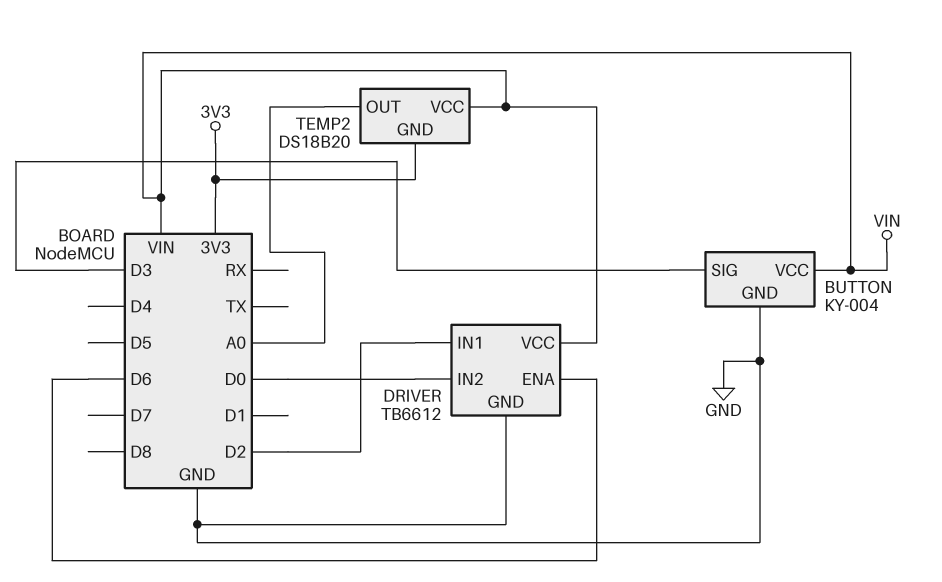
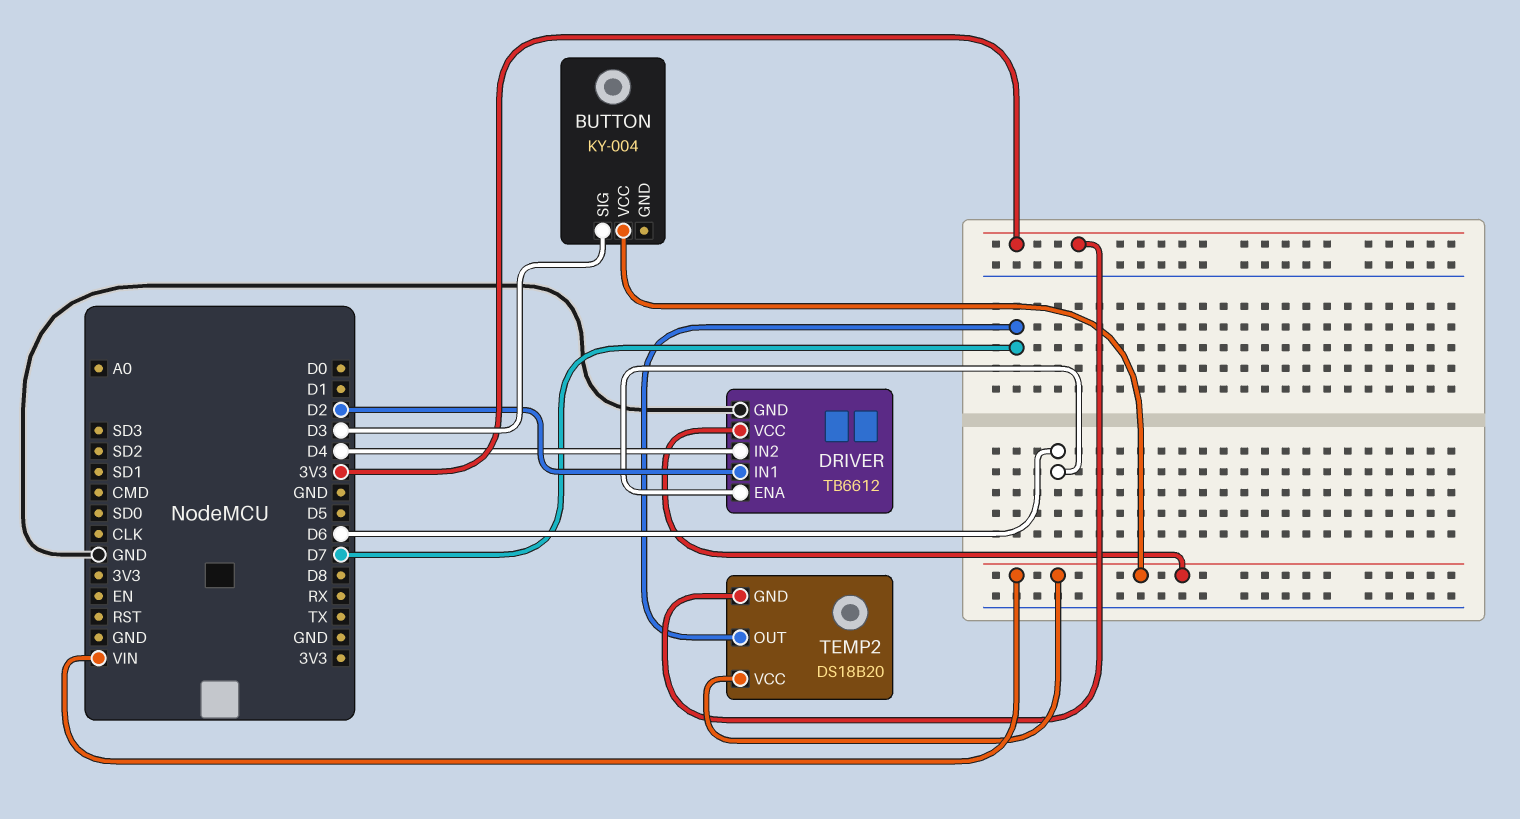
BUTTON pin GND: GND -> none
DRIVER pin IN2: D0 -> D4
TEMP2 pin OUT: A0 -> D7

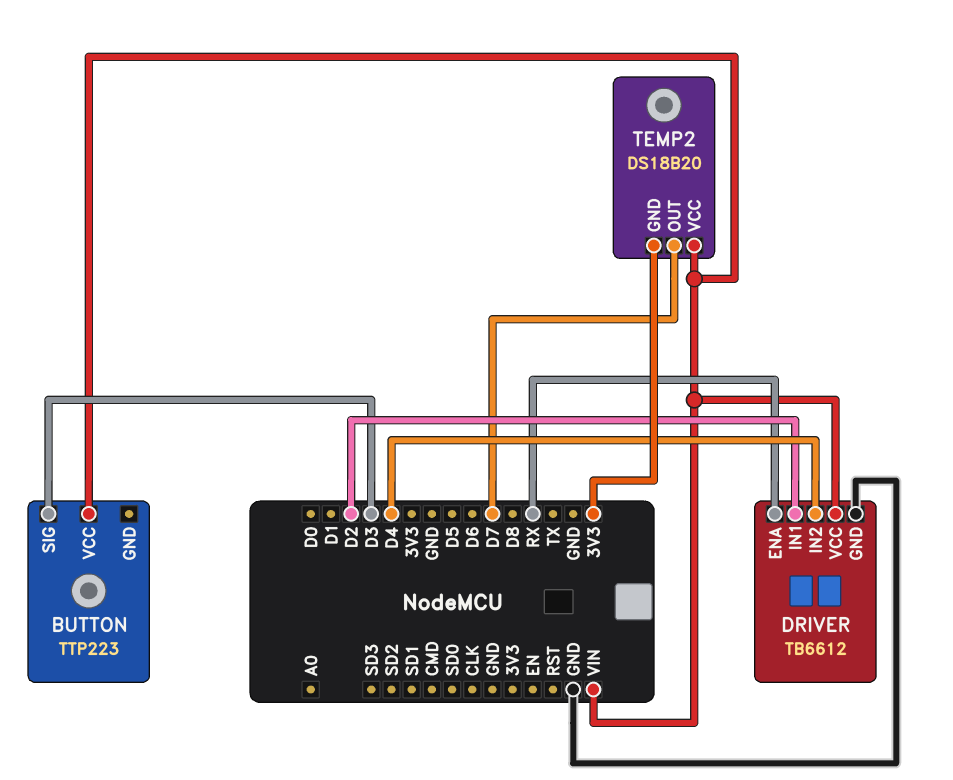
BUTTON: KY-004 -> TTP223
DRIVER pin ENA: D6 -> RX

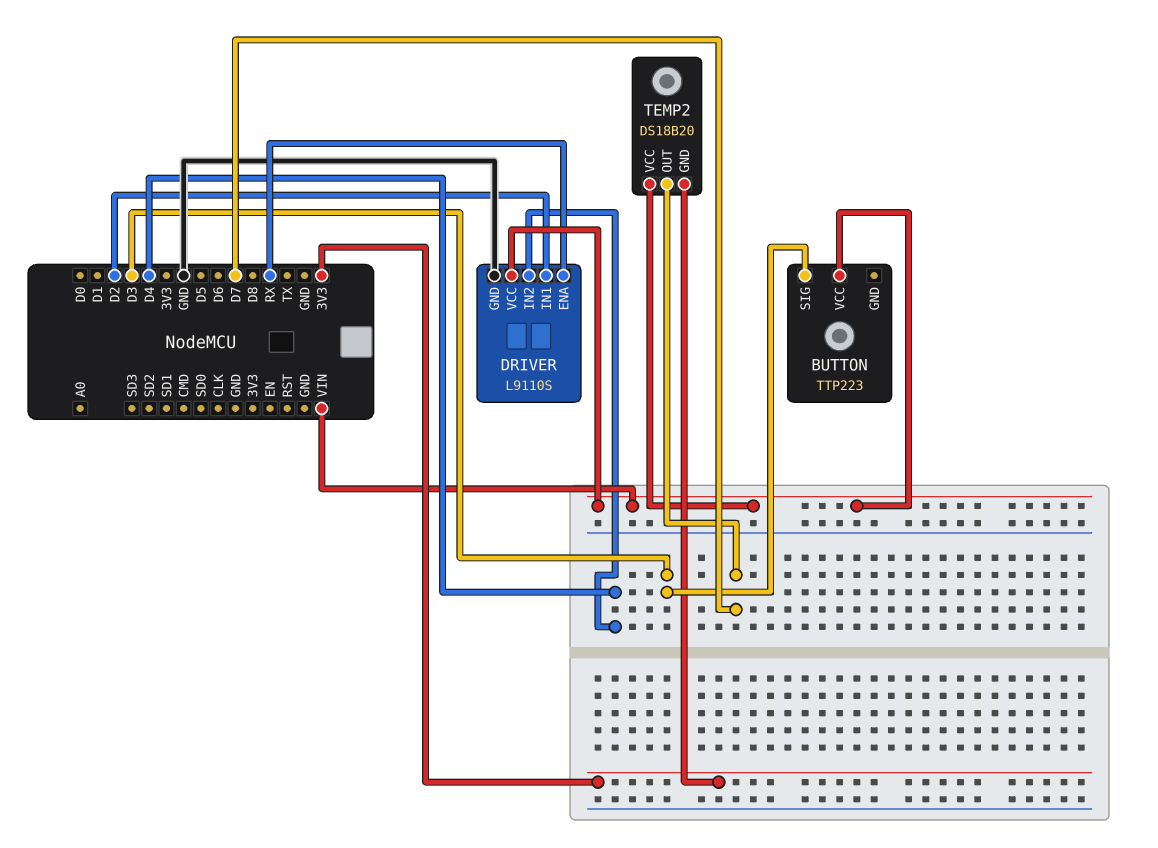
DRIVER: TB6612 -> L9110S

